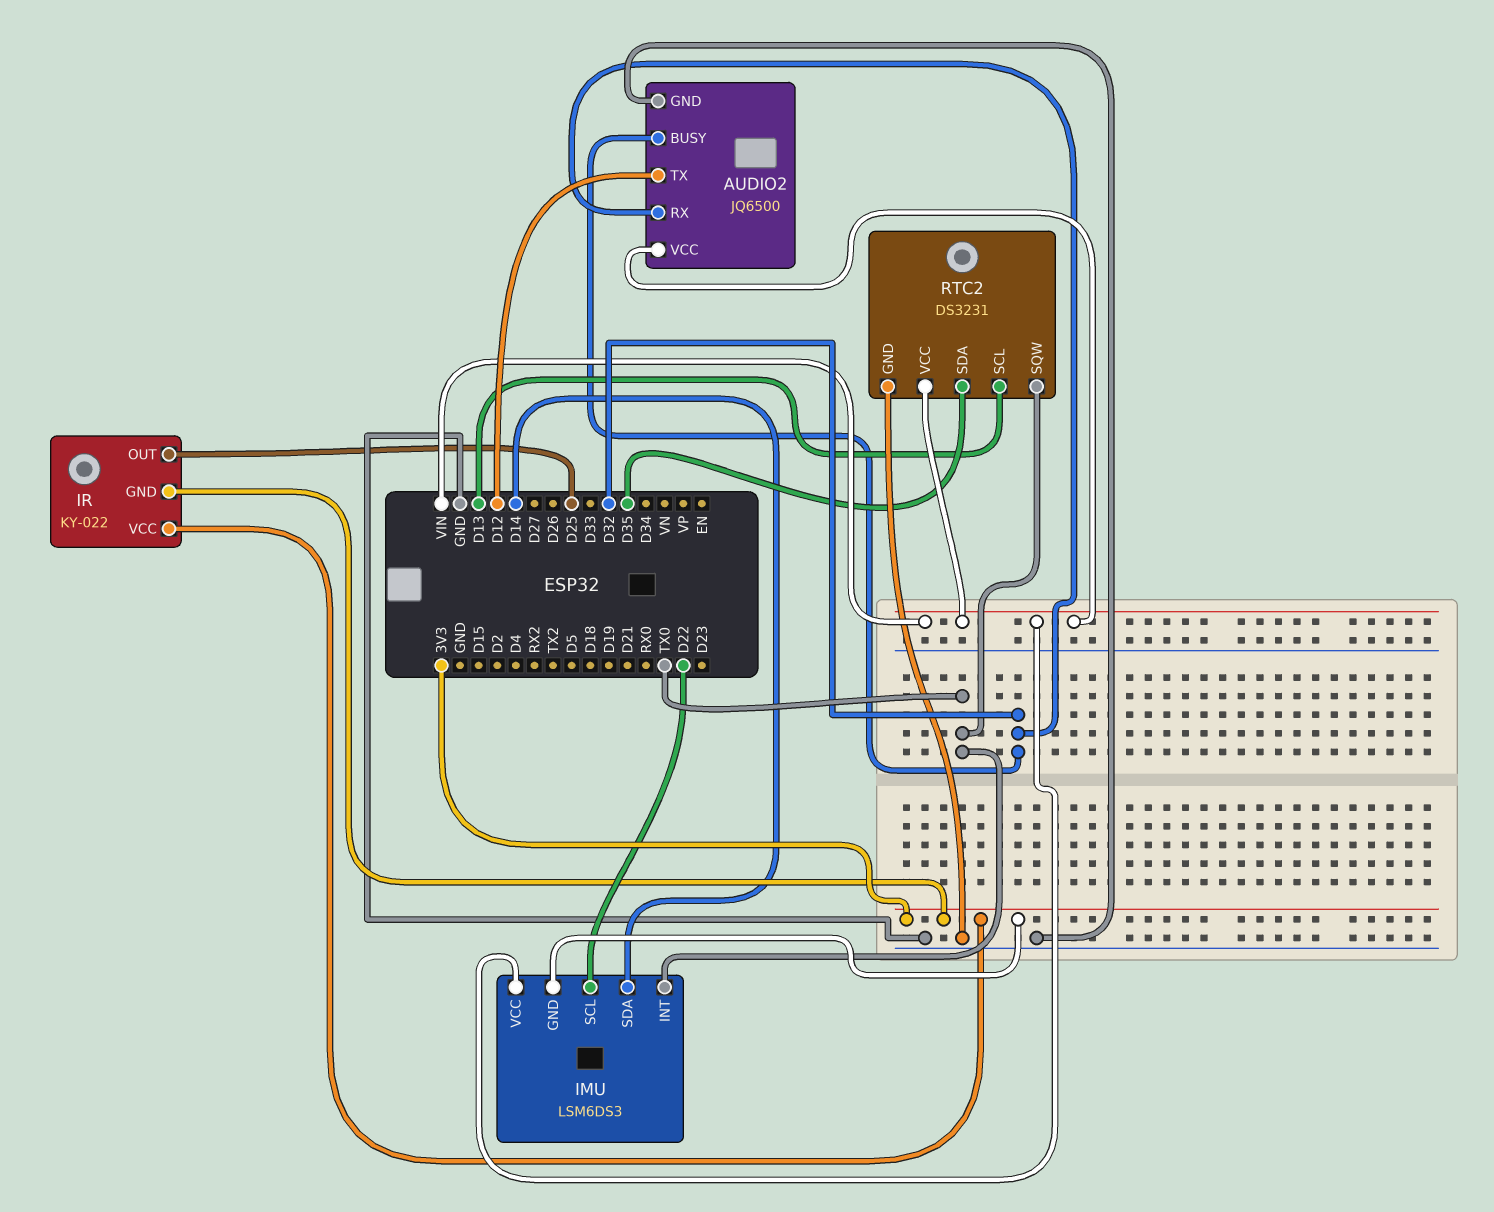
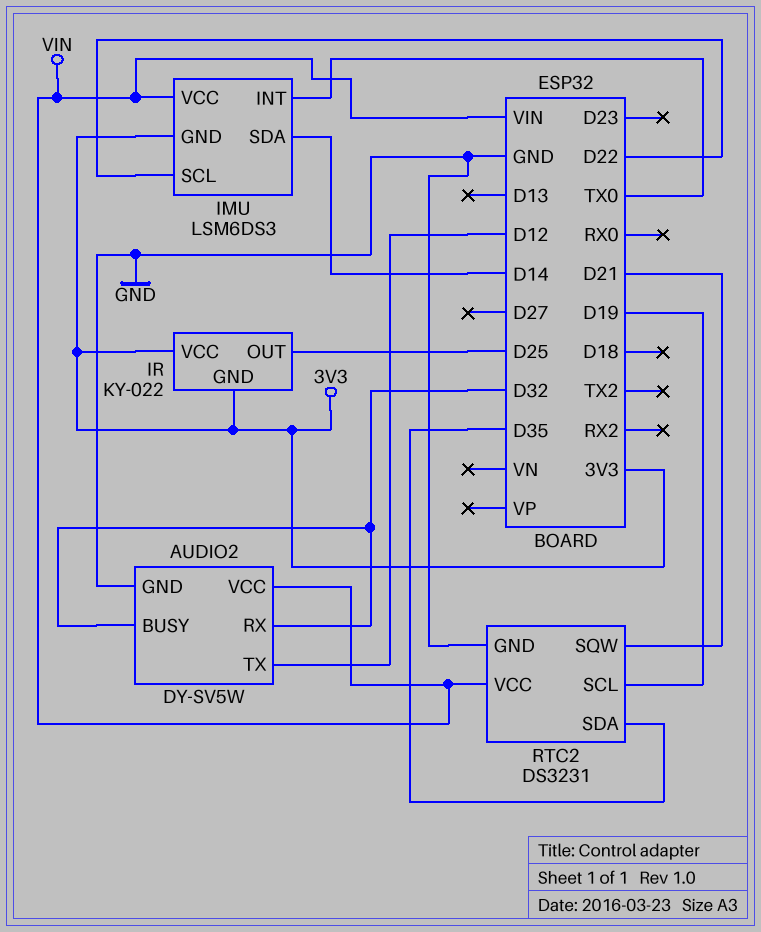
AUDIO2: JQ6500 -> DY-SV5W
RTC2 pin SCL: D13 -> D19
RTC2 pin SQW: TX0 -> D21

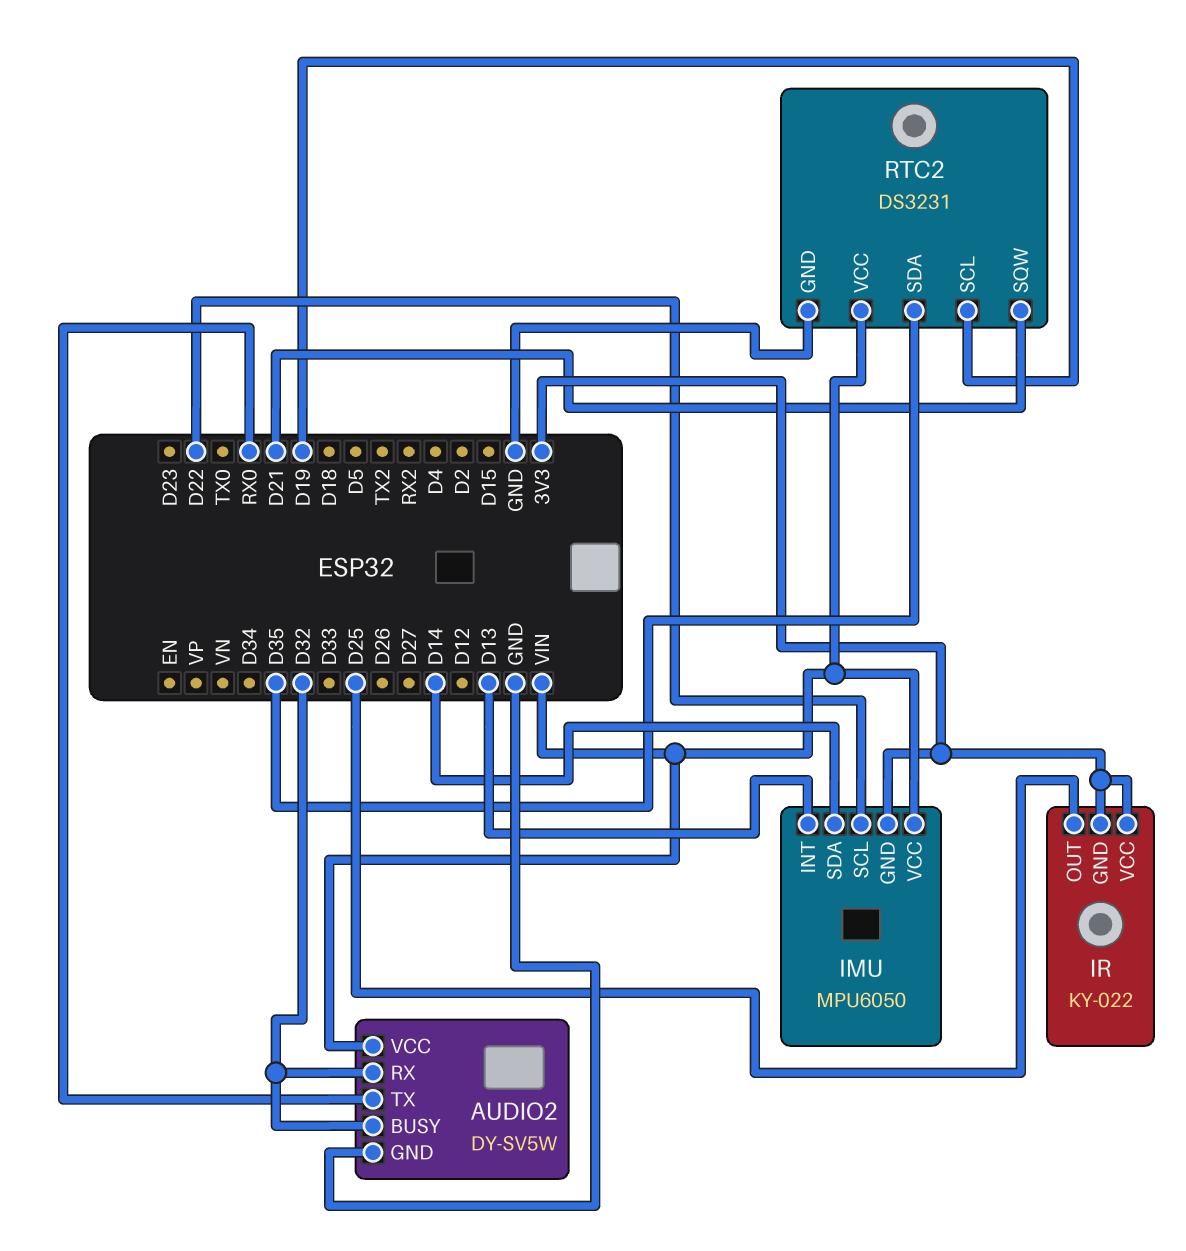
AUDIO2 pin TX: D12 -> RX0
IMU: LSM6DS3 -> MPU6050
IMU pin INT: TX0 -> D13

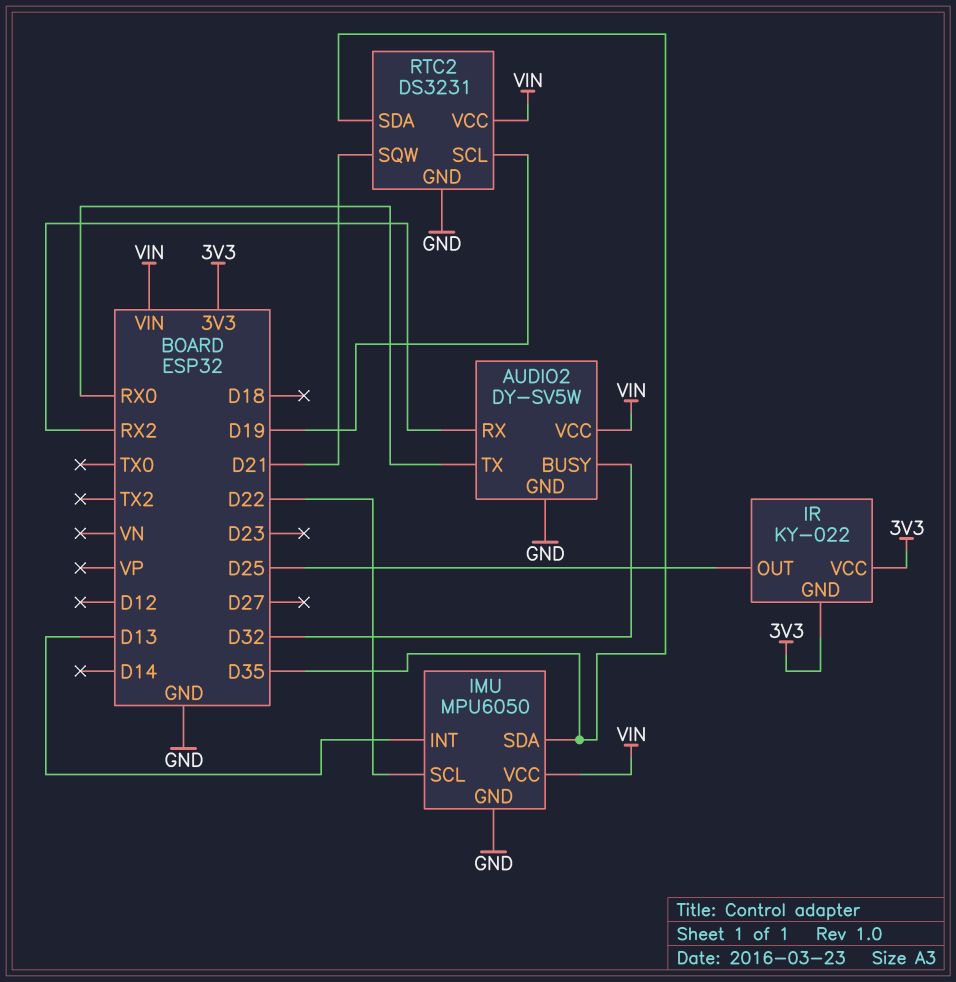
AUDIO2 pin RX: D32 -> RX2
IMU pin GND: 3V3 -> GND
IMU pin SDA: D14 -> D35

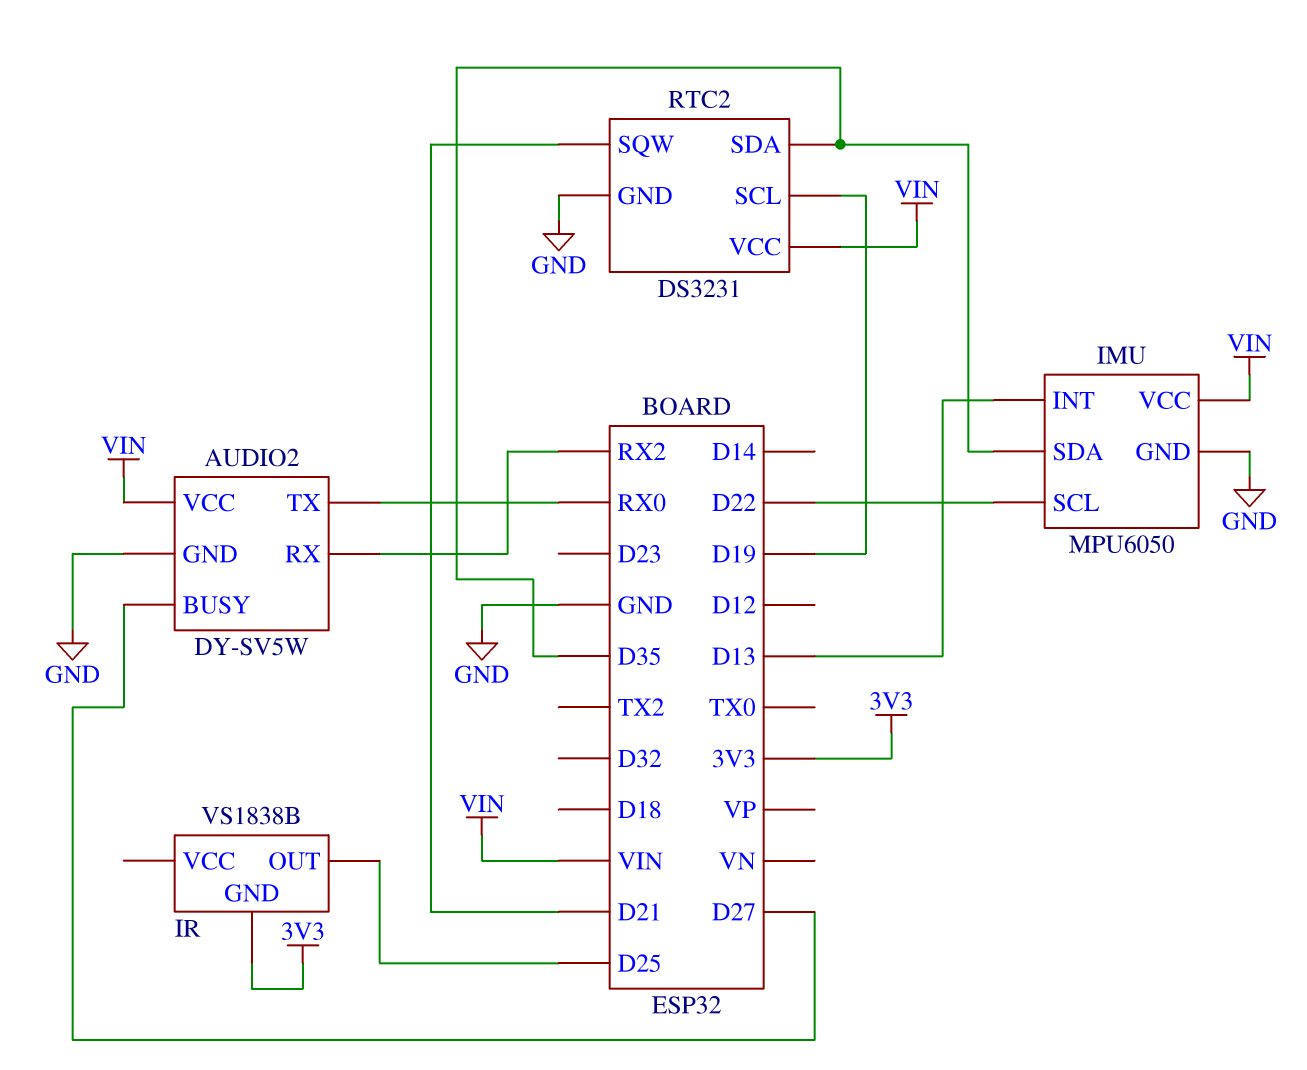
AUDIO2 pin BUSY: D32 -> D27
IR: KY-022 -> VS1838B
IR pin VCC: 3V3 -> none

